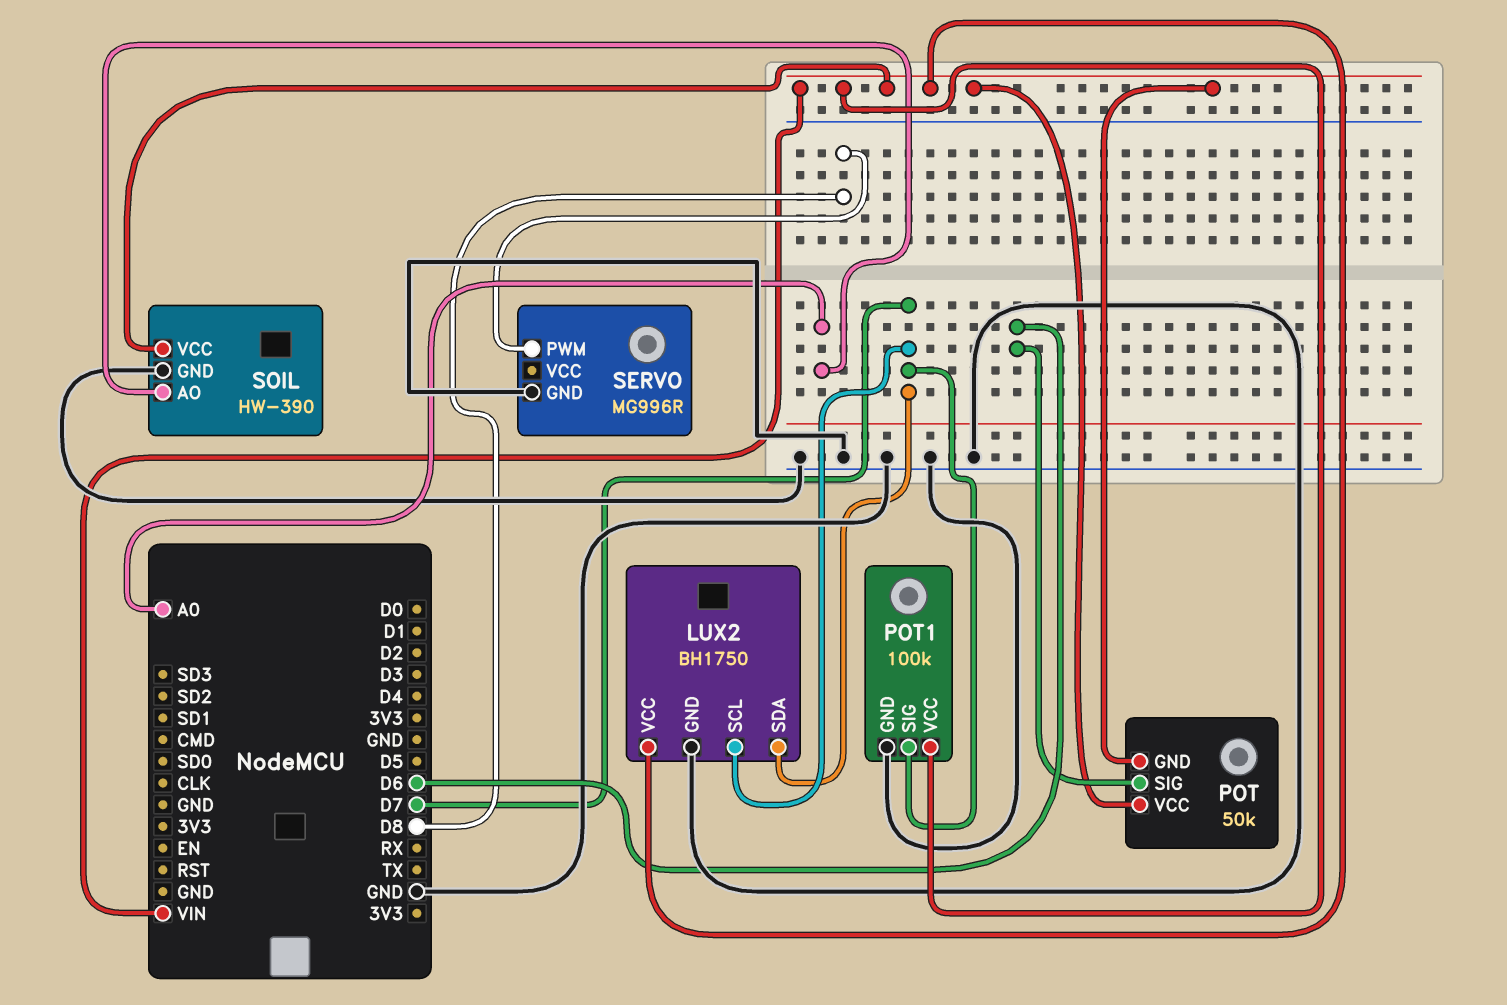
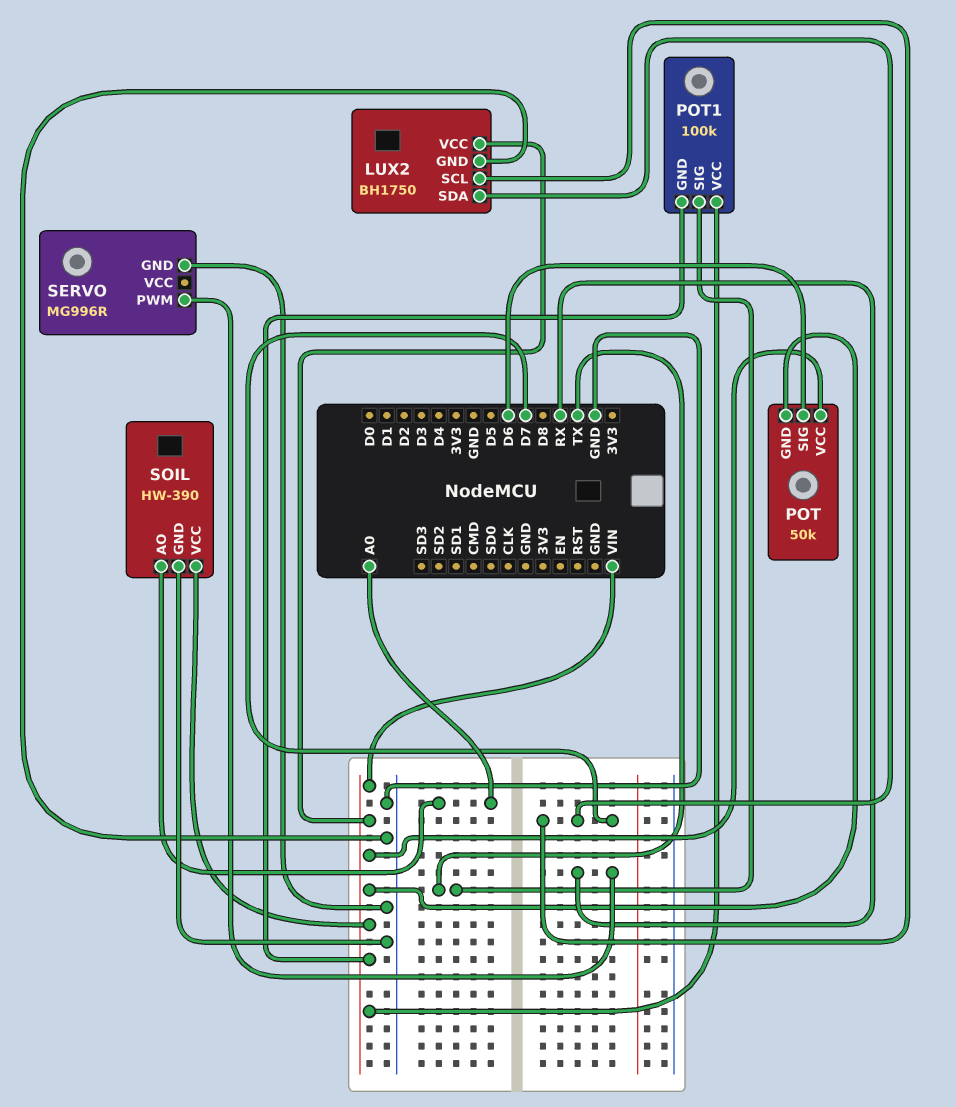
POT1 pin GND: GND -> VIN
POT1 pin SIG: D7 -> TX
SERVO pin PWM: D8 -> RX

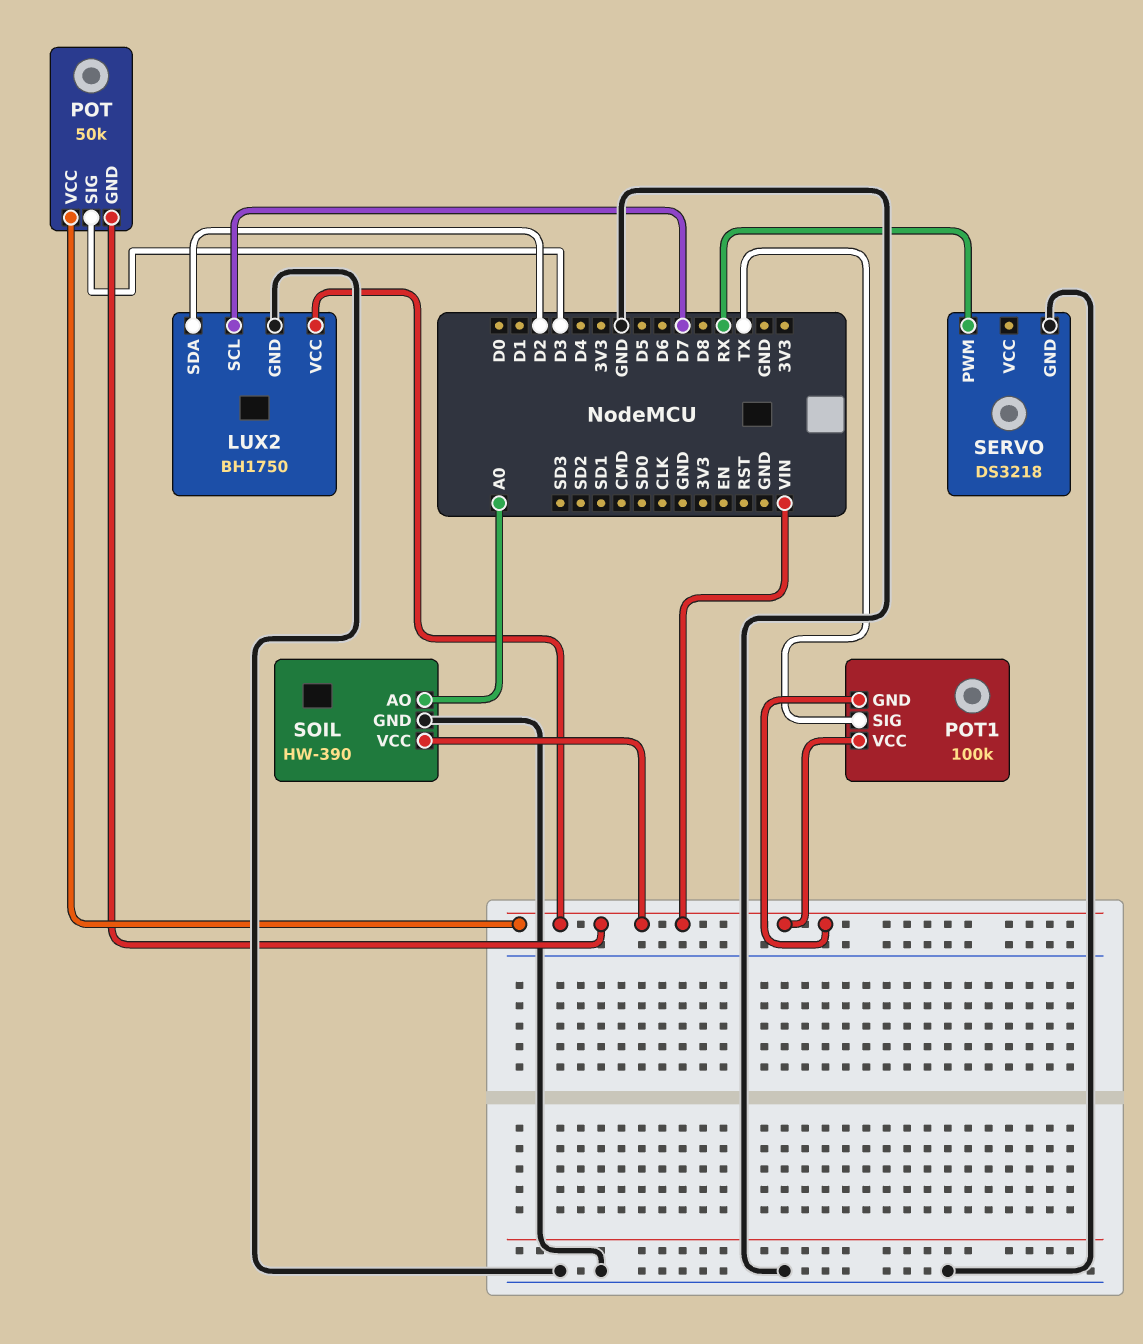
LUX2 pin SDA: D7 -> D2
POT pin SIG: D6 -> D3
SERVO: MG996R -> DS3218

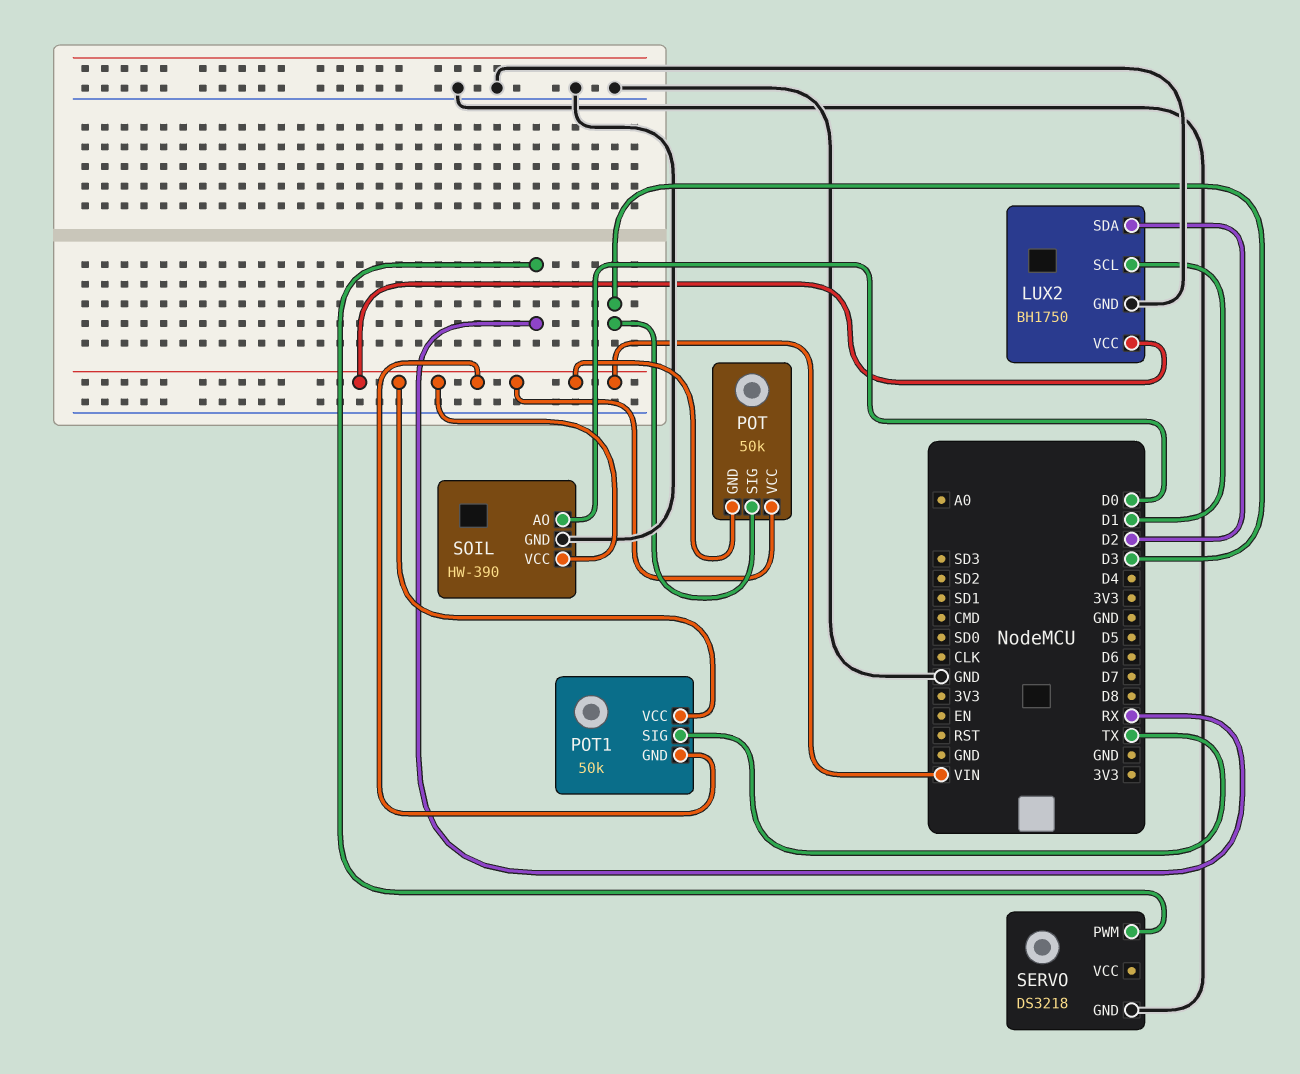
LUX2 pin SCL: D7 -> D1
POT1: 100k -> 50k
SOIL pin AO: A0 -> D0

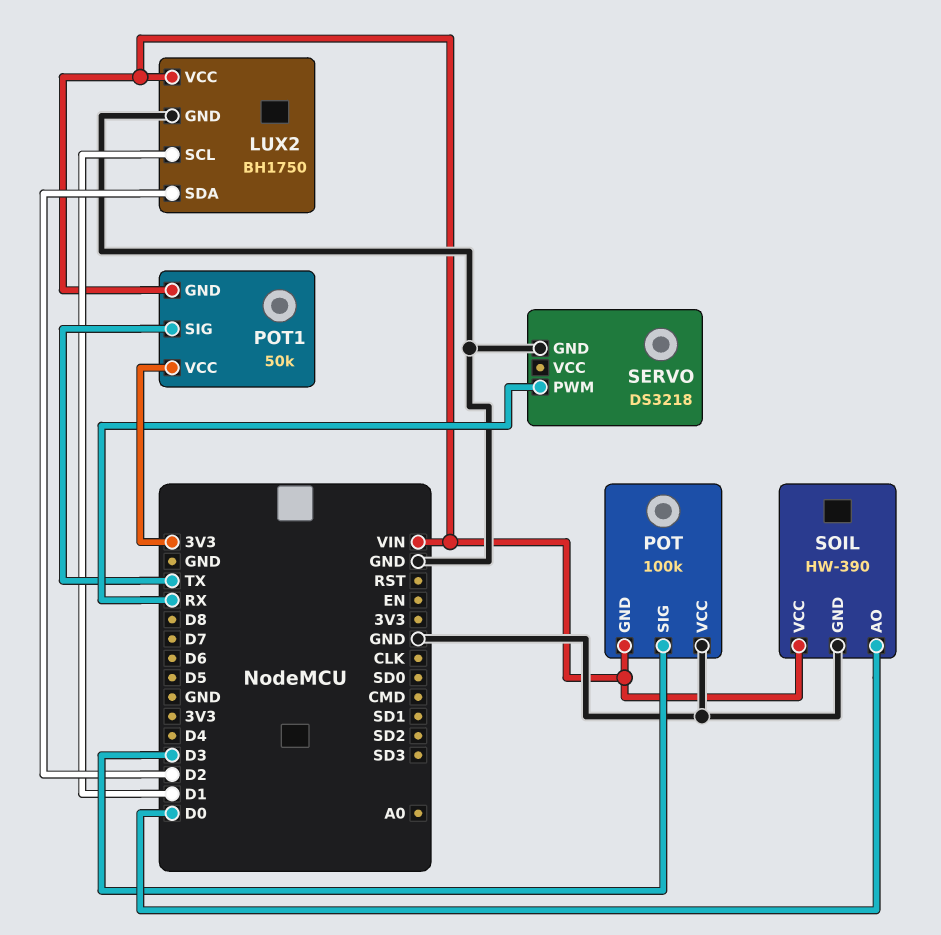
POT: 50k -> 100k
POT pin VCC: VIN -> GND
POT1 pin VCC: VIN -> 3V3

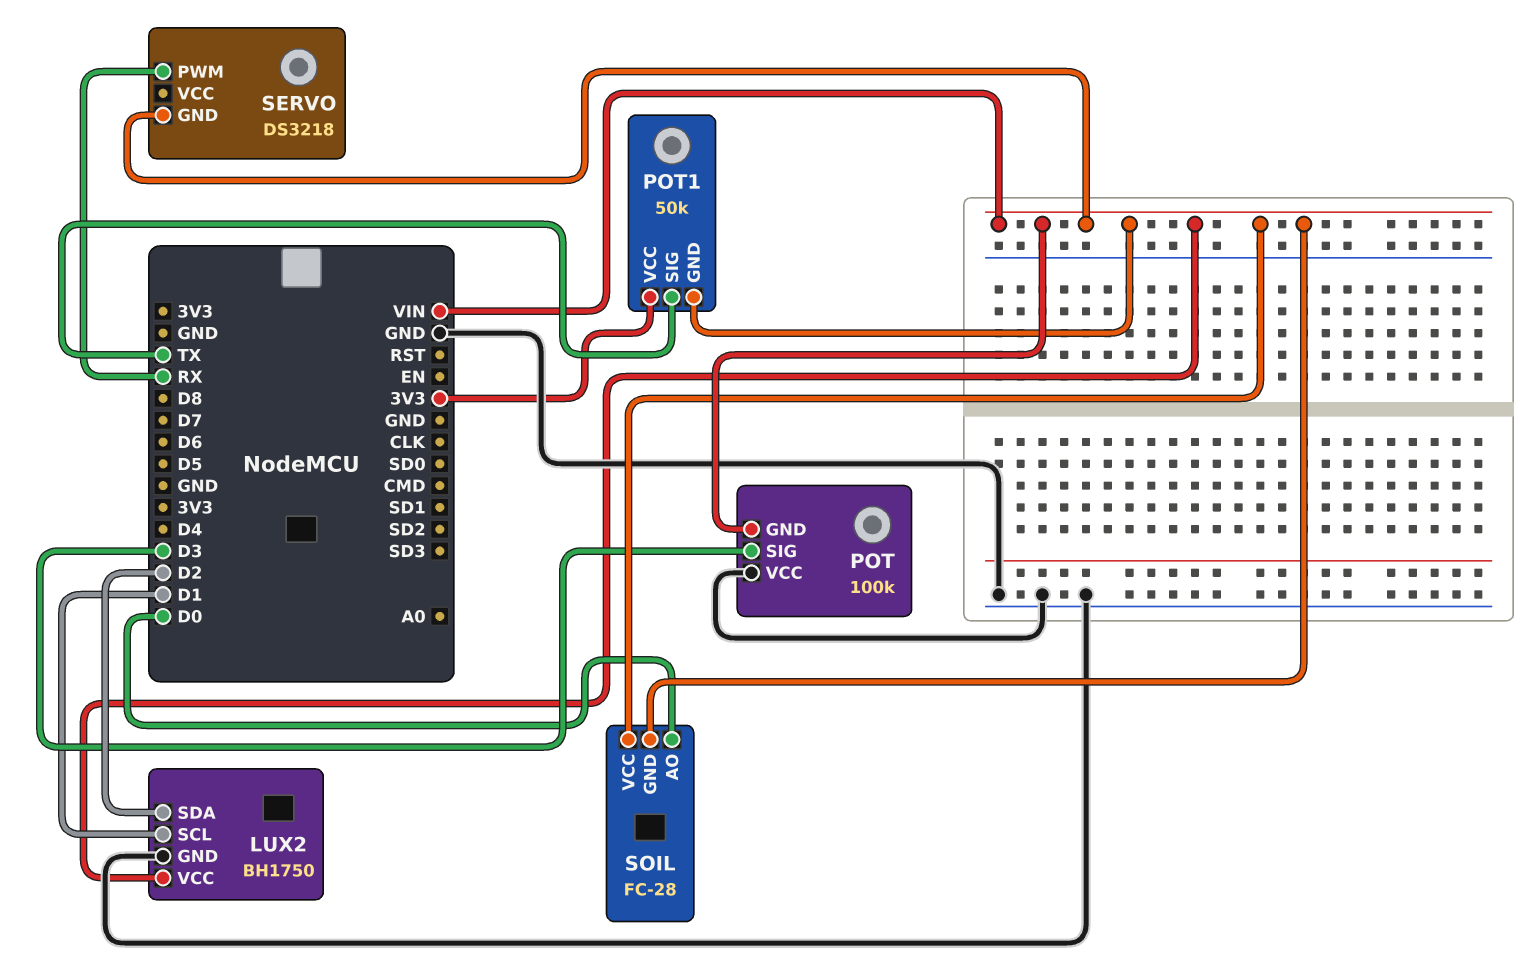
SERVO pin GND: GND -> VIN
SOIL: HW-390 -> FC-28
SOIL pin GND: GND -> VIN

